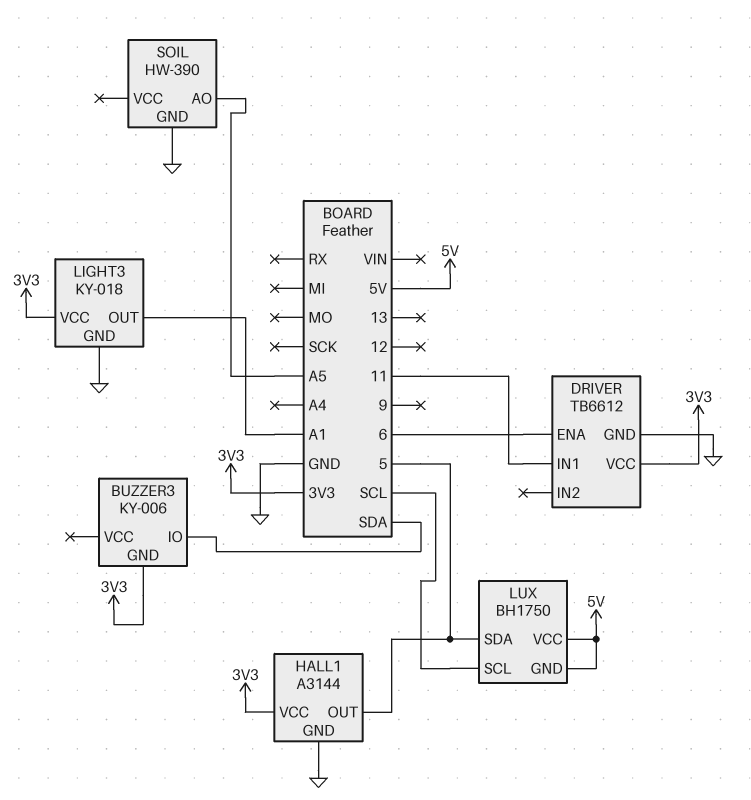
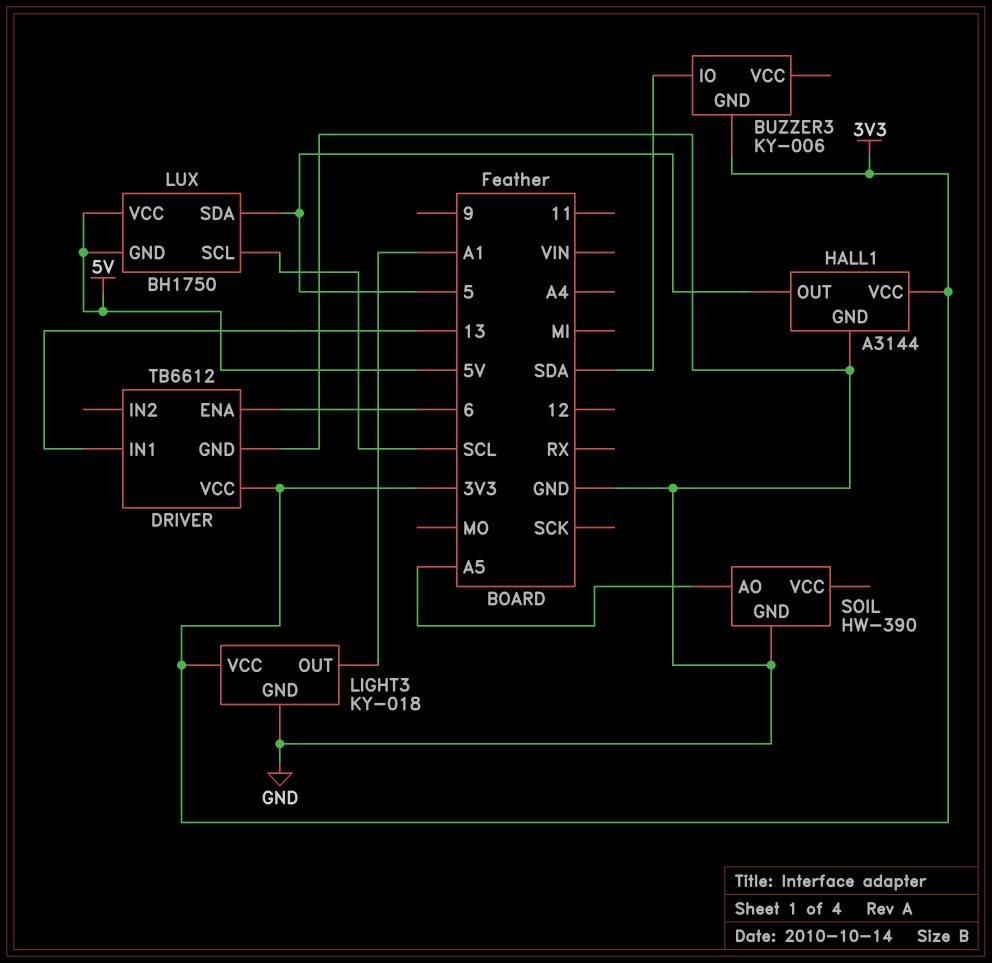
DRIVER pin IN1: 11 -> 13

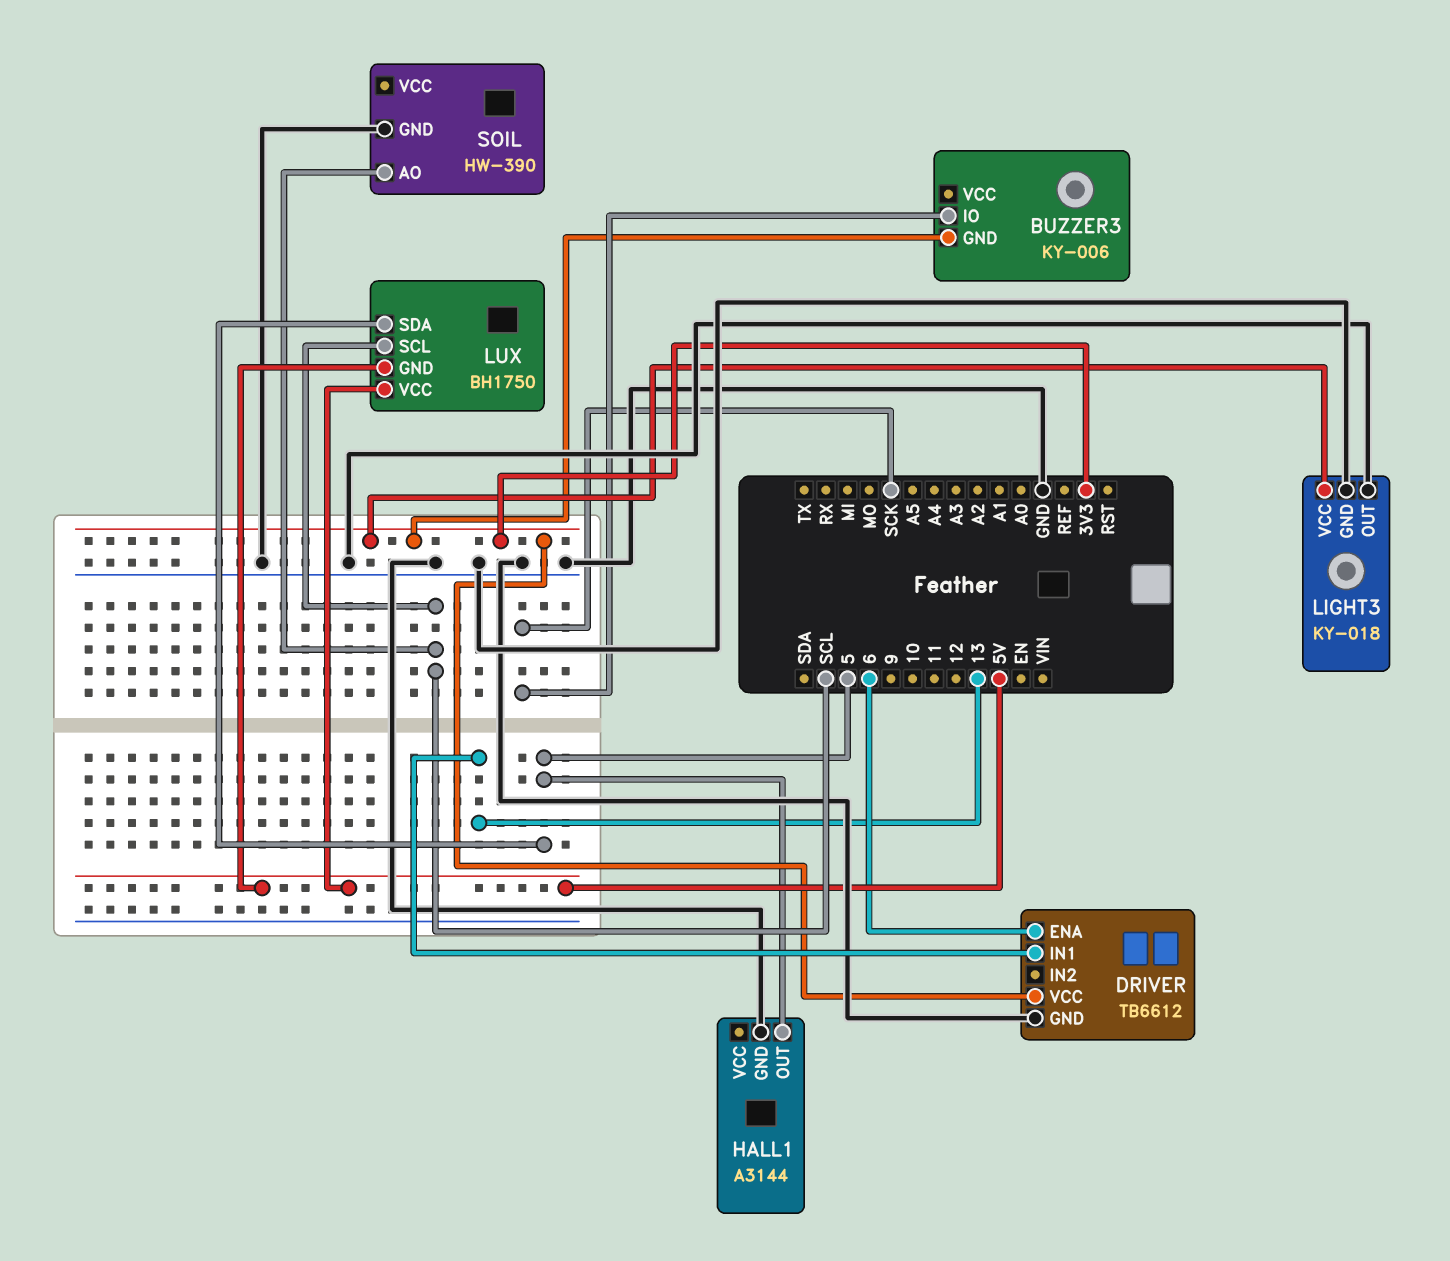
BUZZER3 pin IO: SDA -> SCK
HALL1 pin VCC: 3V3 -> none
LIGHT3 pin OUT: A1 -> GND
SOIL pin AO: A5 -> SCL

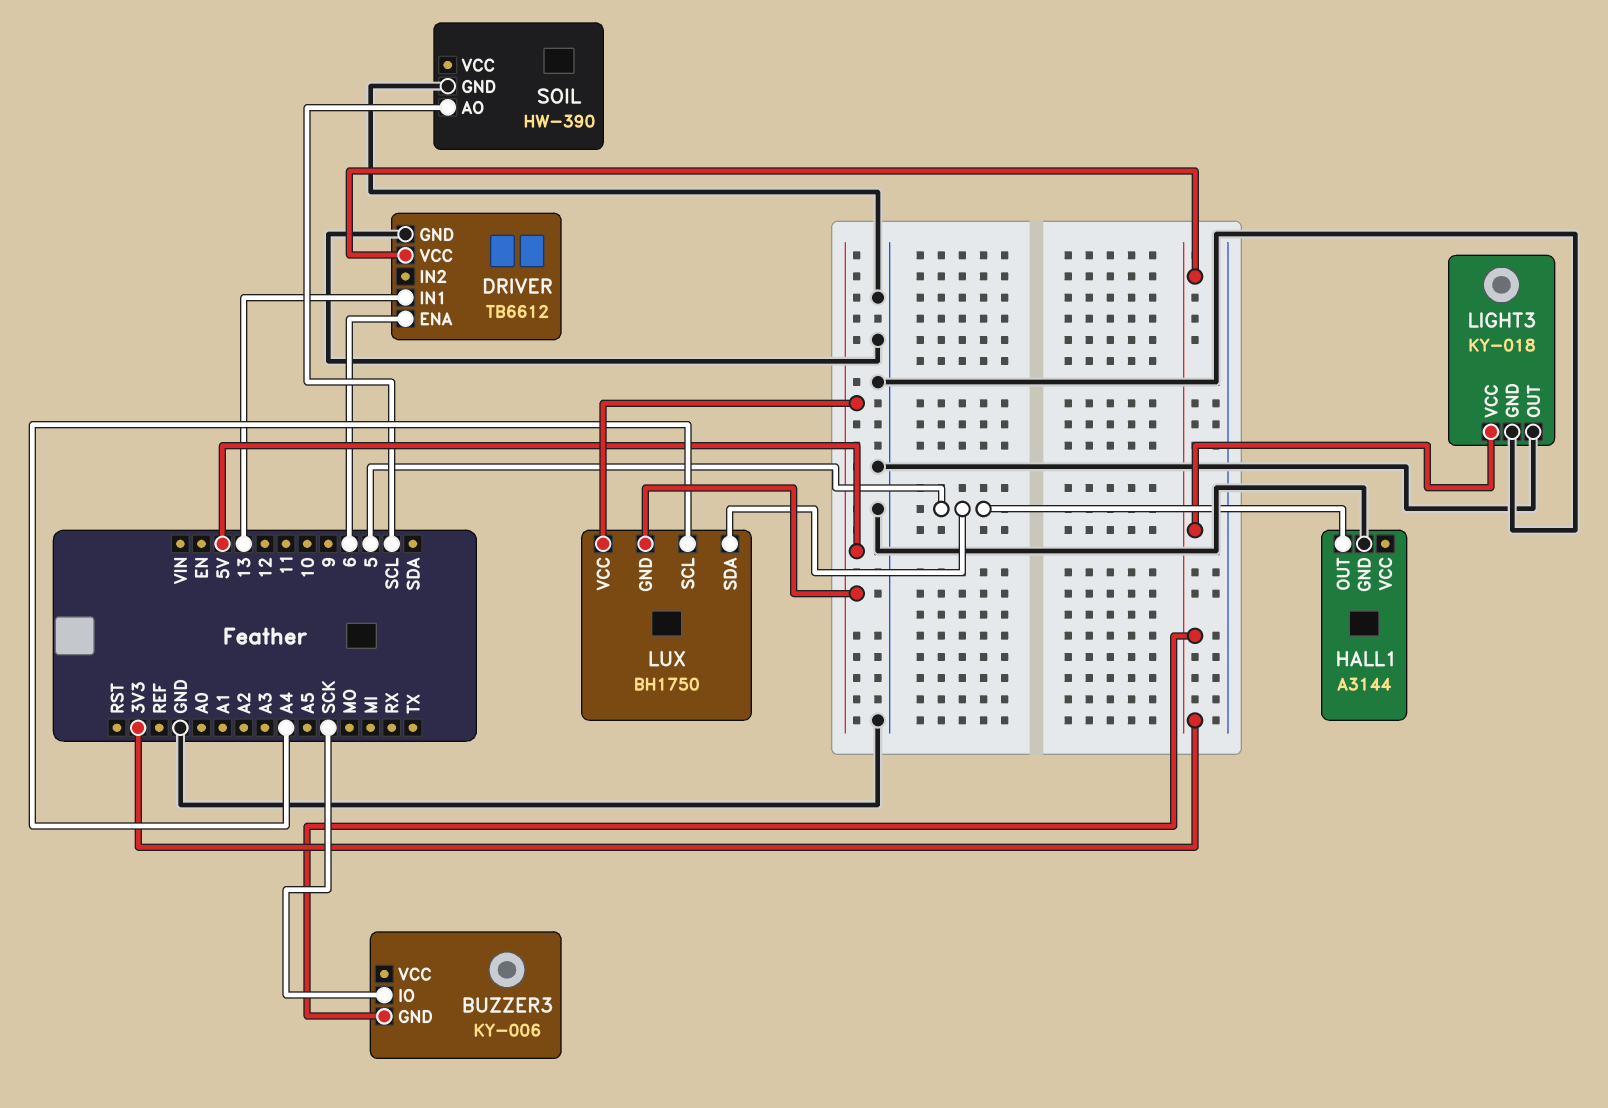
LUX pin SCL: SCL -> A4

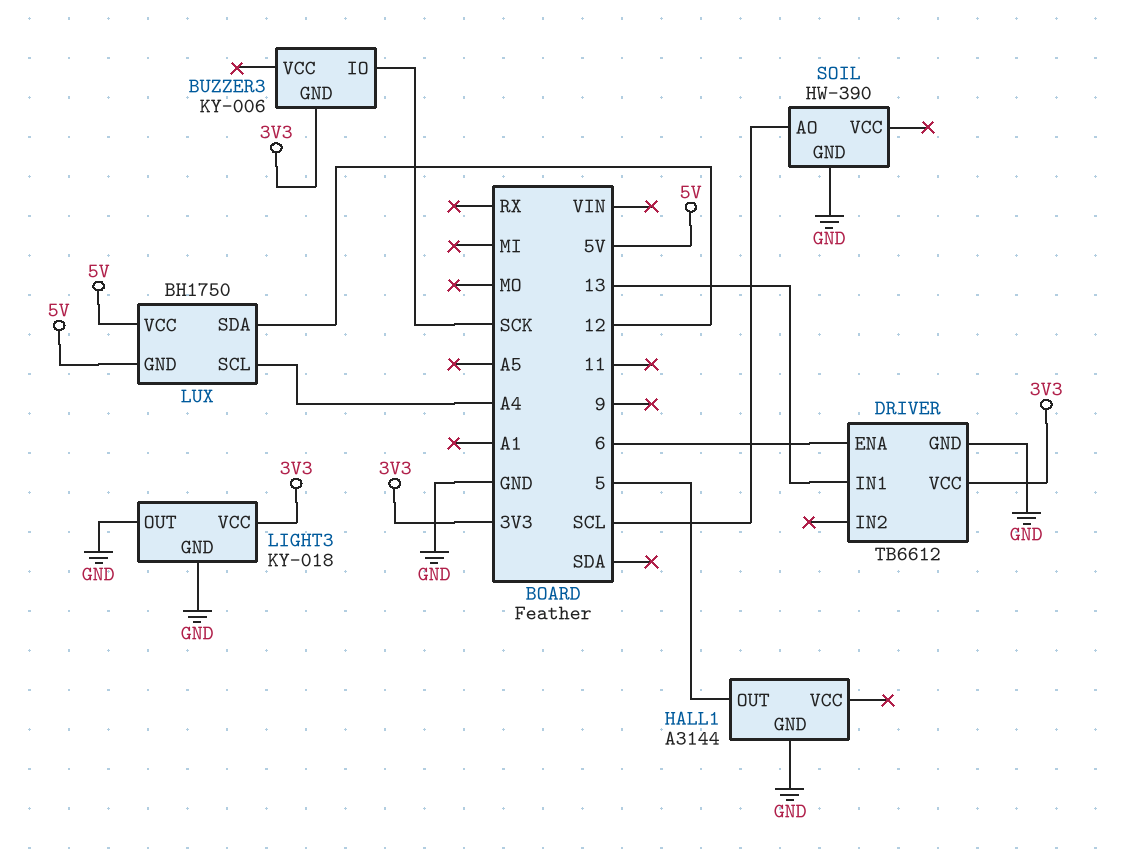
LUX pin SDA: 5 -> 12

